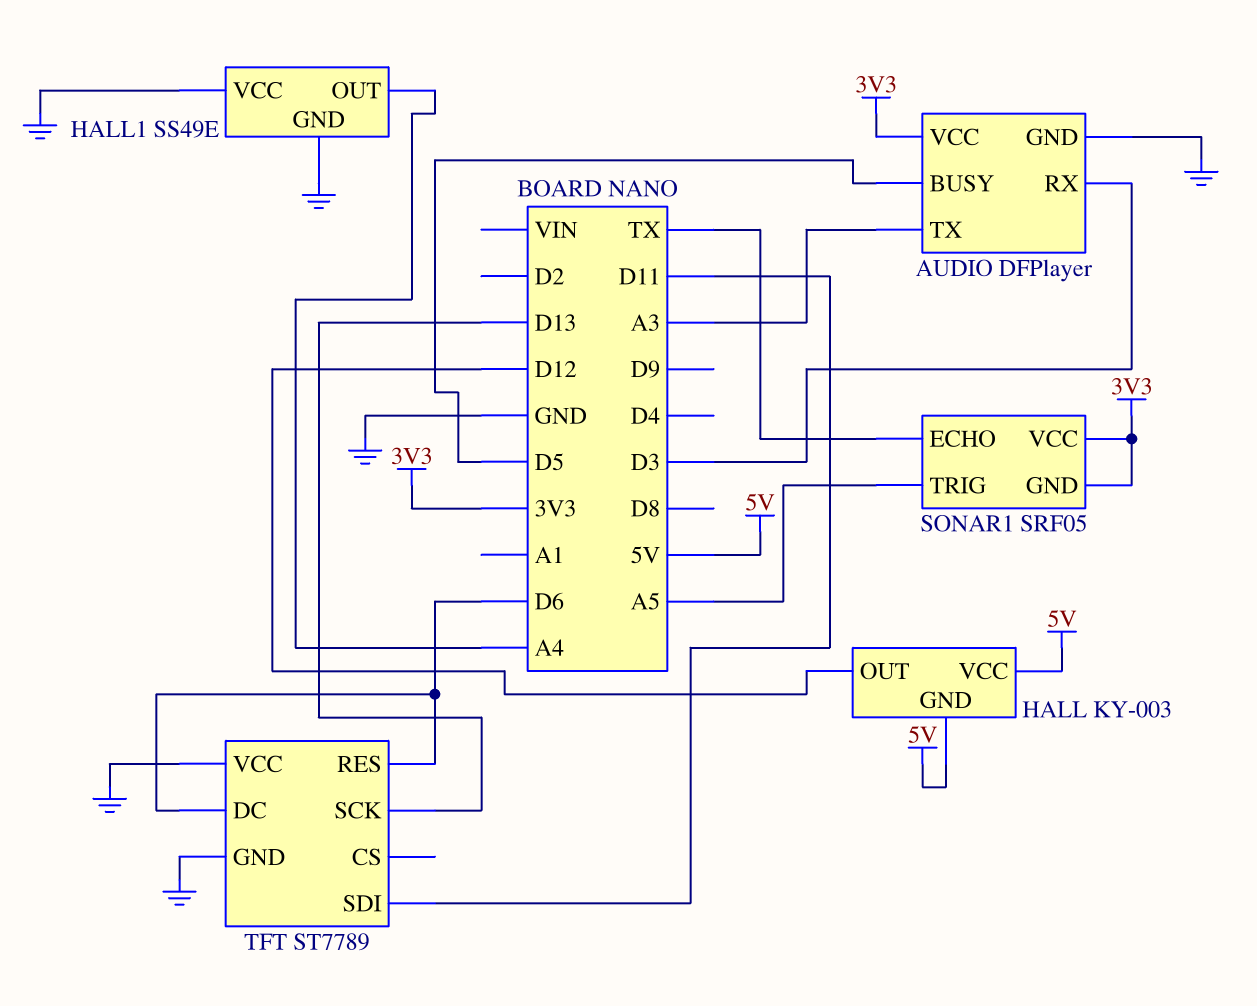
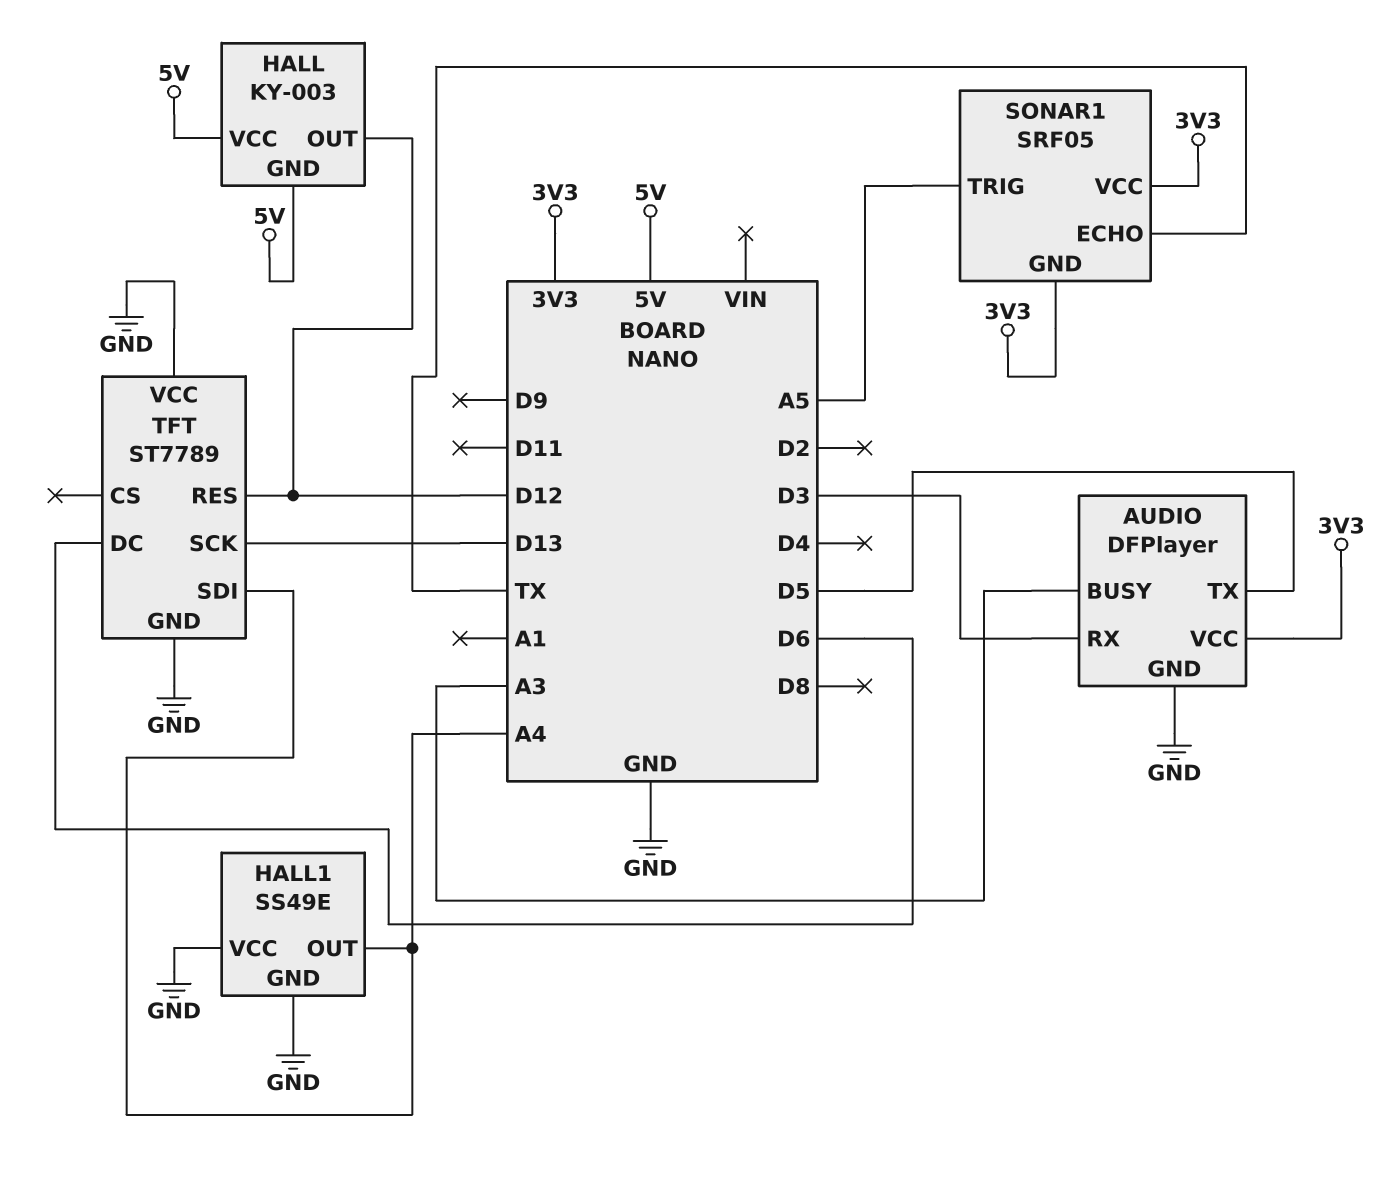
AUDIO pin BUSY: D5 -> A3
AUDIO pin TX: A3 -> D5
TFT pin RES: D6 -> D12
TFT pin SDI: D11 -> A4

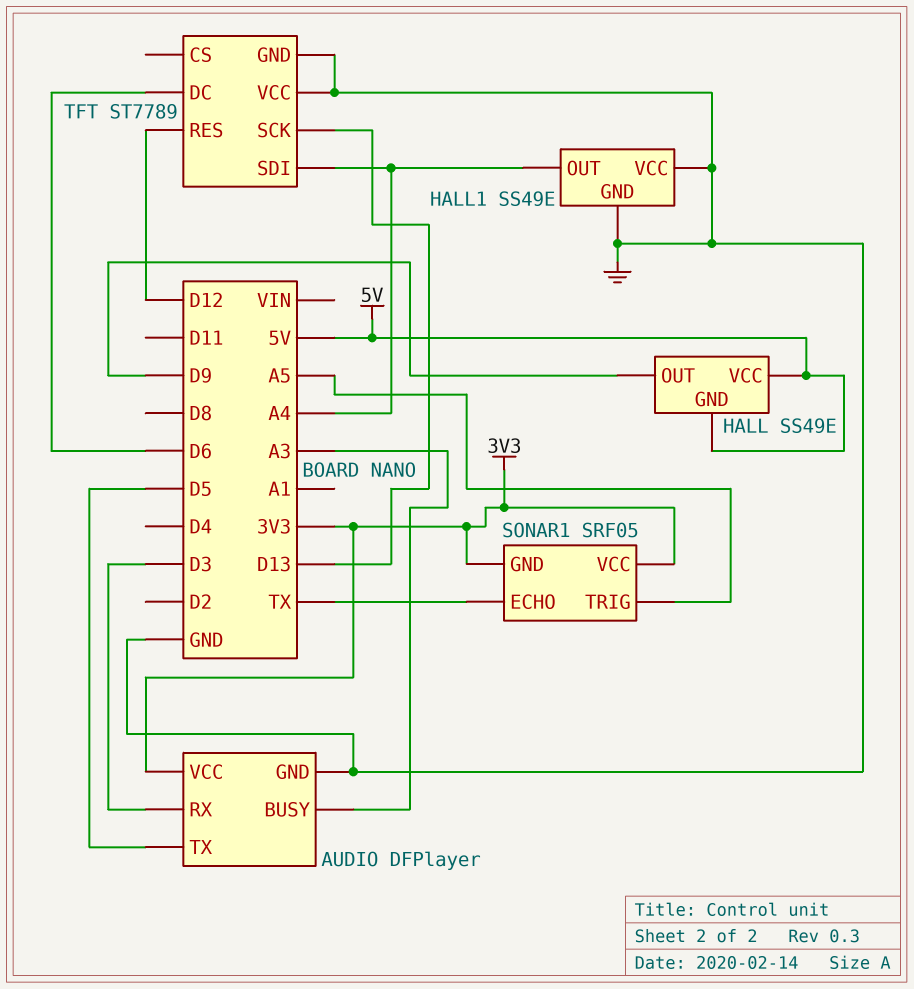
HALL: KY-003 -> SS49E
HALL pin OUT: D12 -> D9

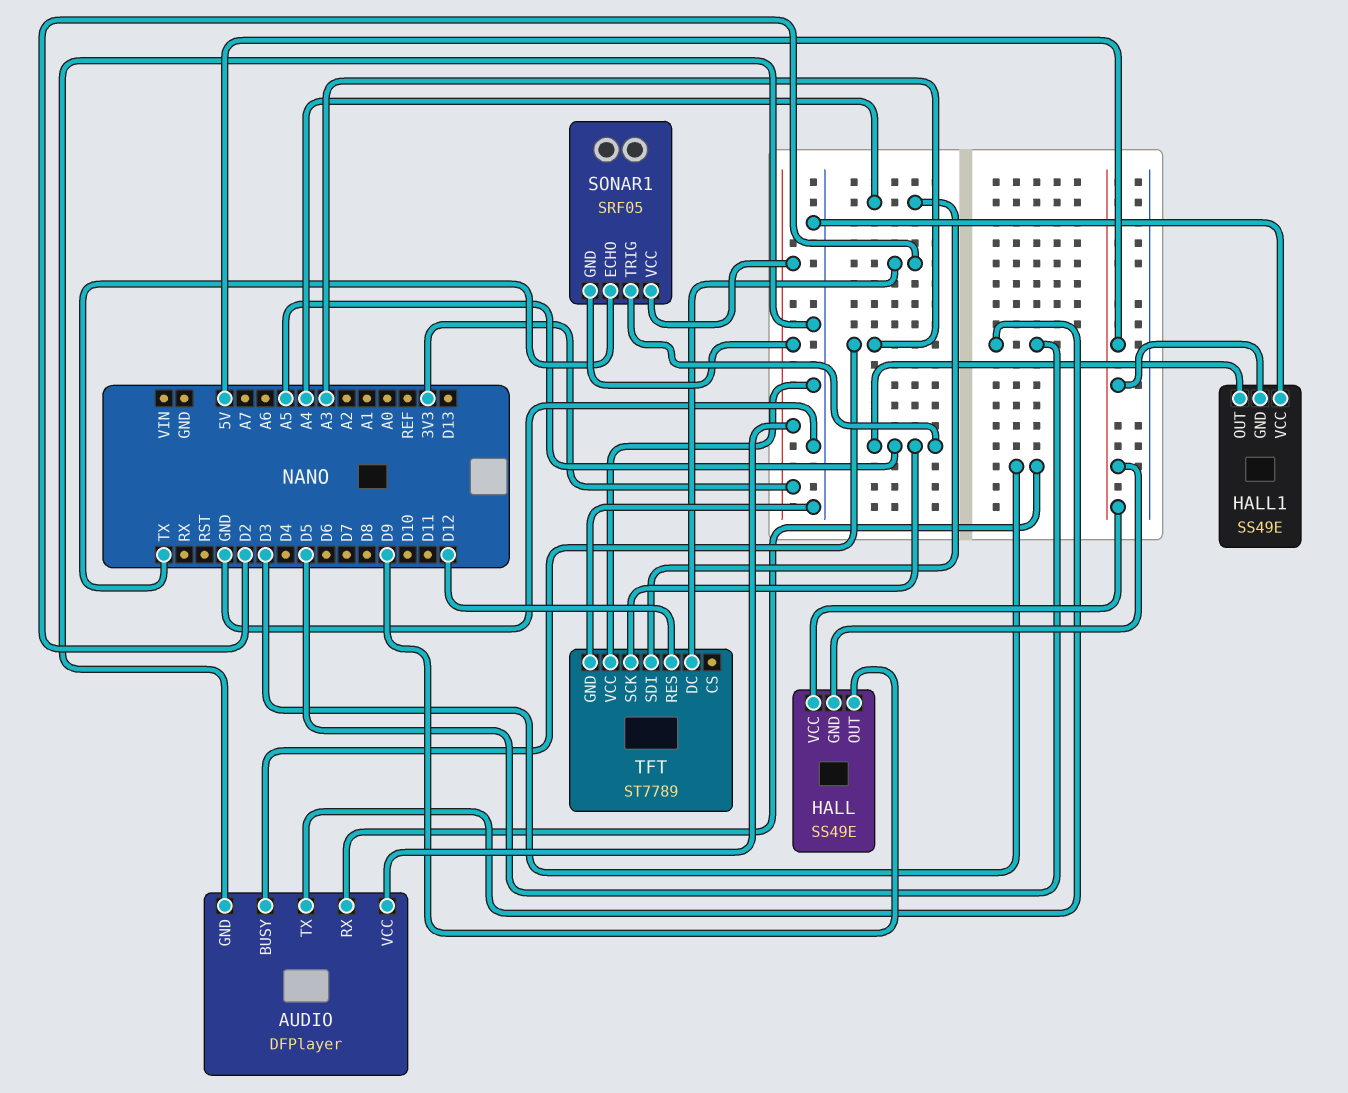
HALL1 pin GND: GND -> 5V
HALL1 pin OUT: A4 -> A5
TFT pin DC: D6 -> D2
TFT pin SCK: D13 -> A5

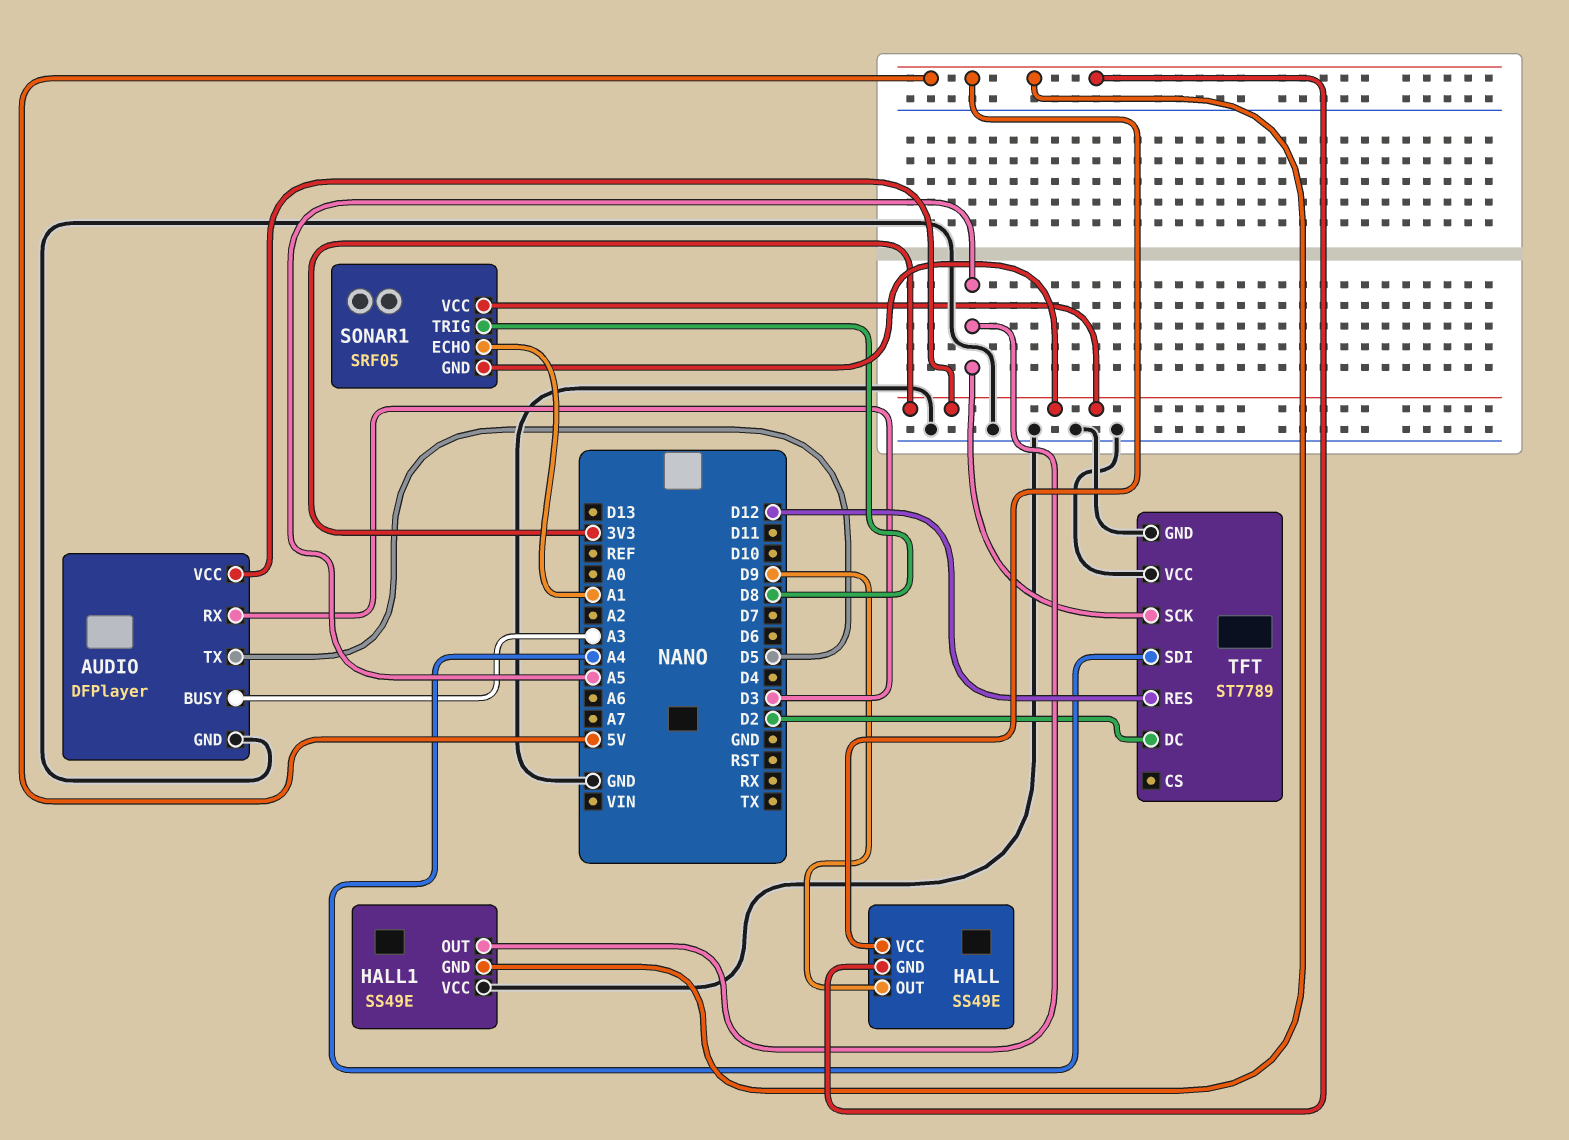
SONAR1 pin ECHO: TX -> A1
SONAR1 pin TRIG: A5 -> D8

